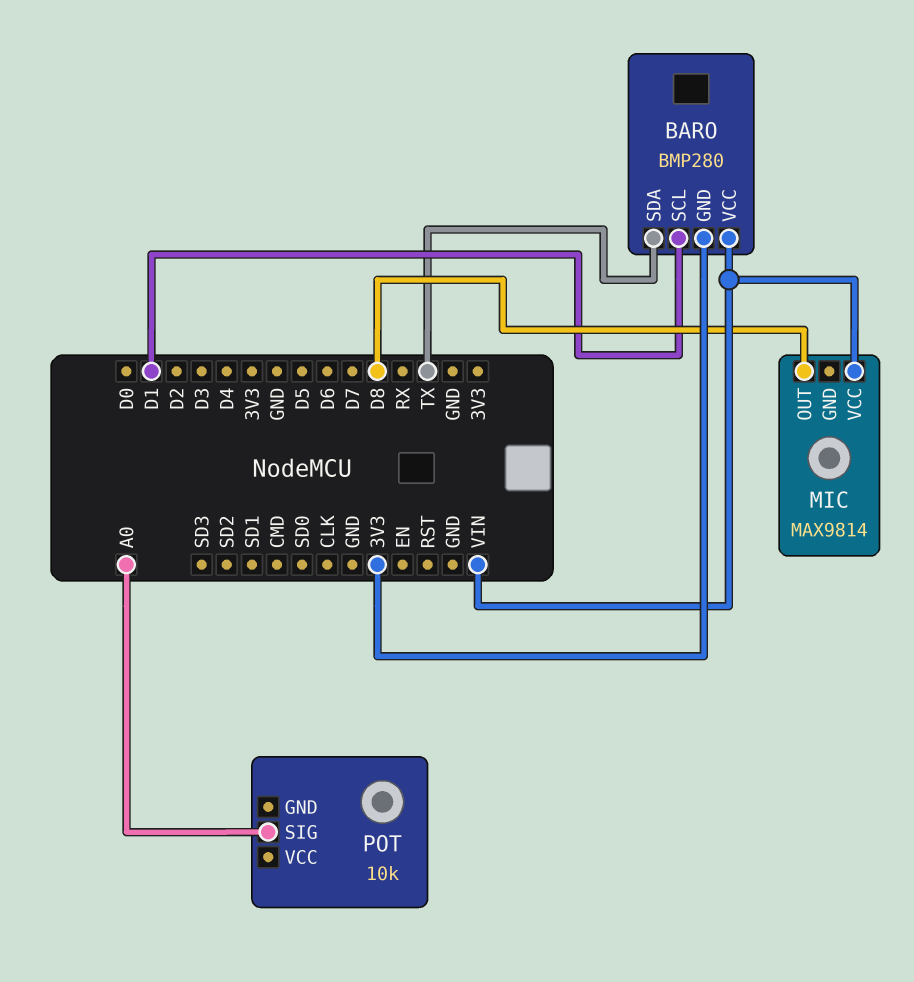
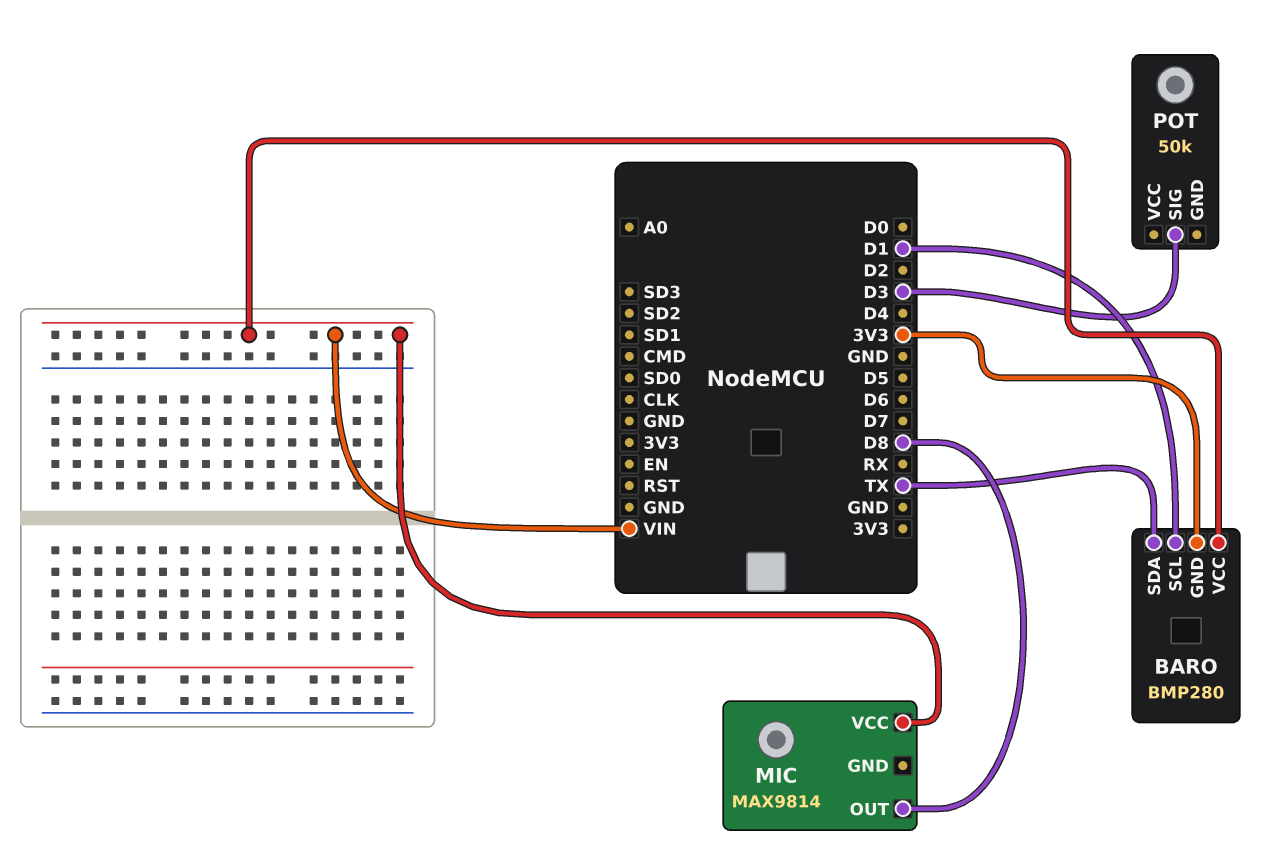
POT: 10k -> 50k
POT pin SIG: A0 -> D3

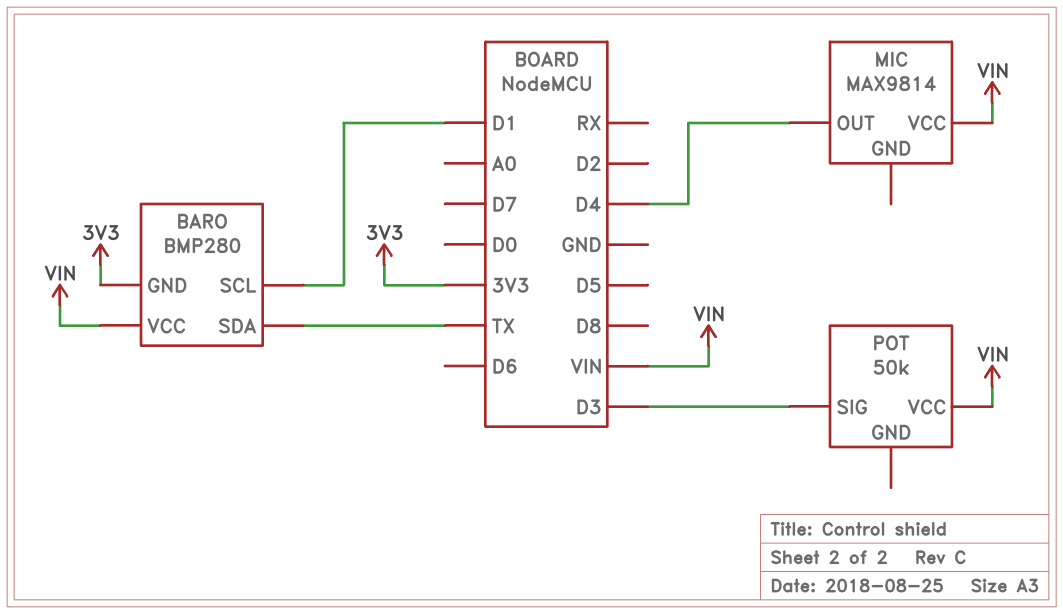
MIC pin OUT: D8 -> D4
POT pin VCC: none -> VIN

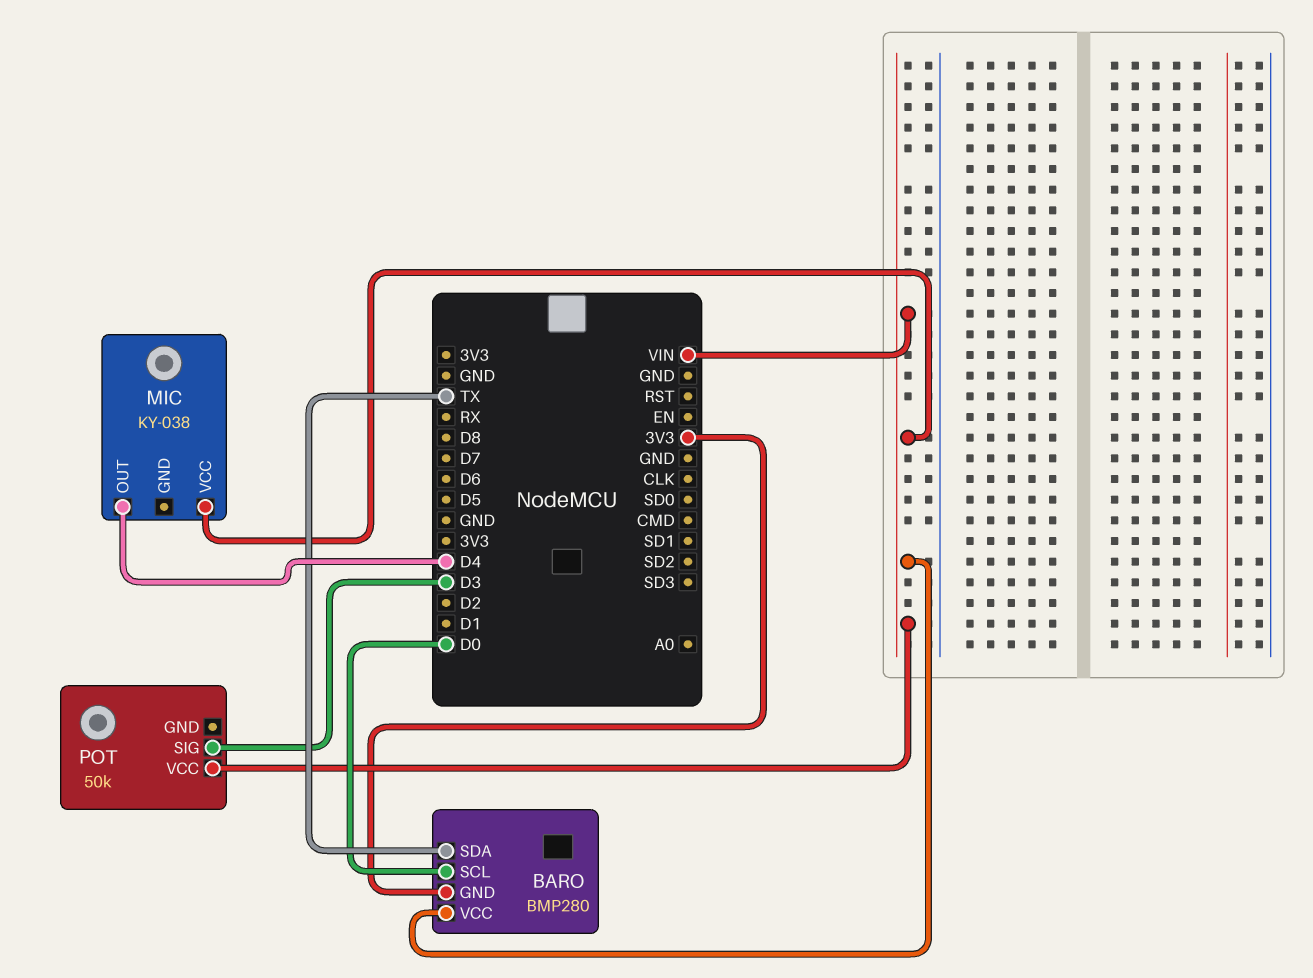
BARO pin SCL: D1 -> D0
MIC: MAX9814 -> KY-038

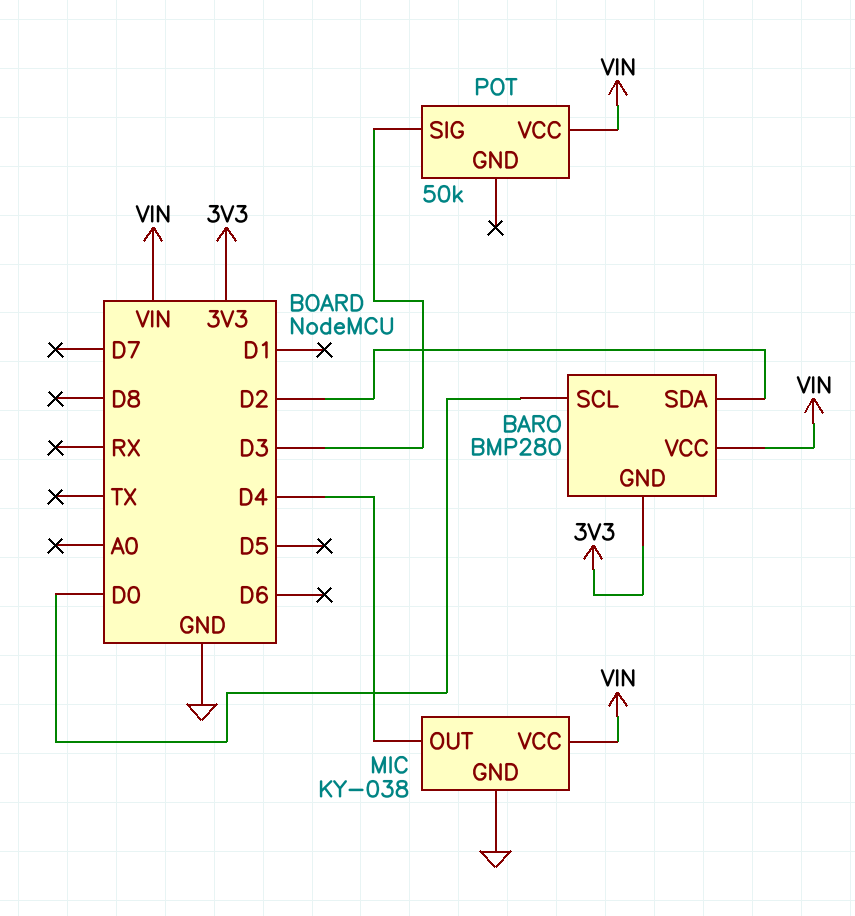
BARO pin SDA: TX -> D2
MIC pin GND: none -> GND

